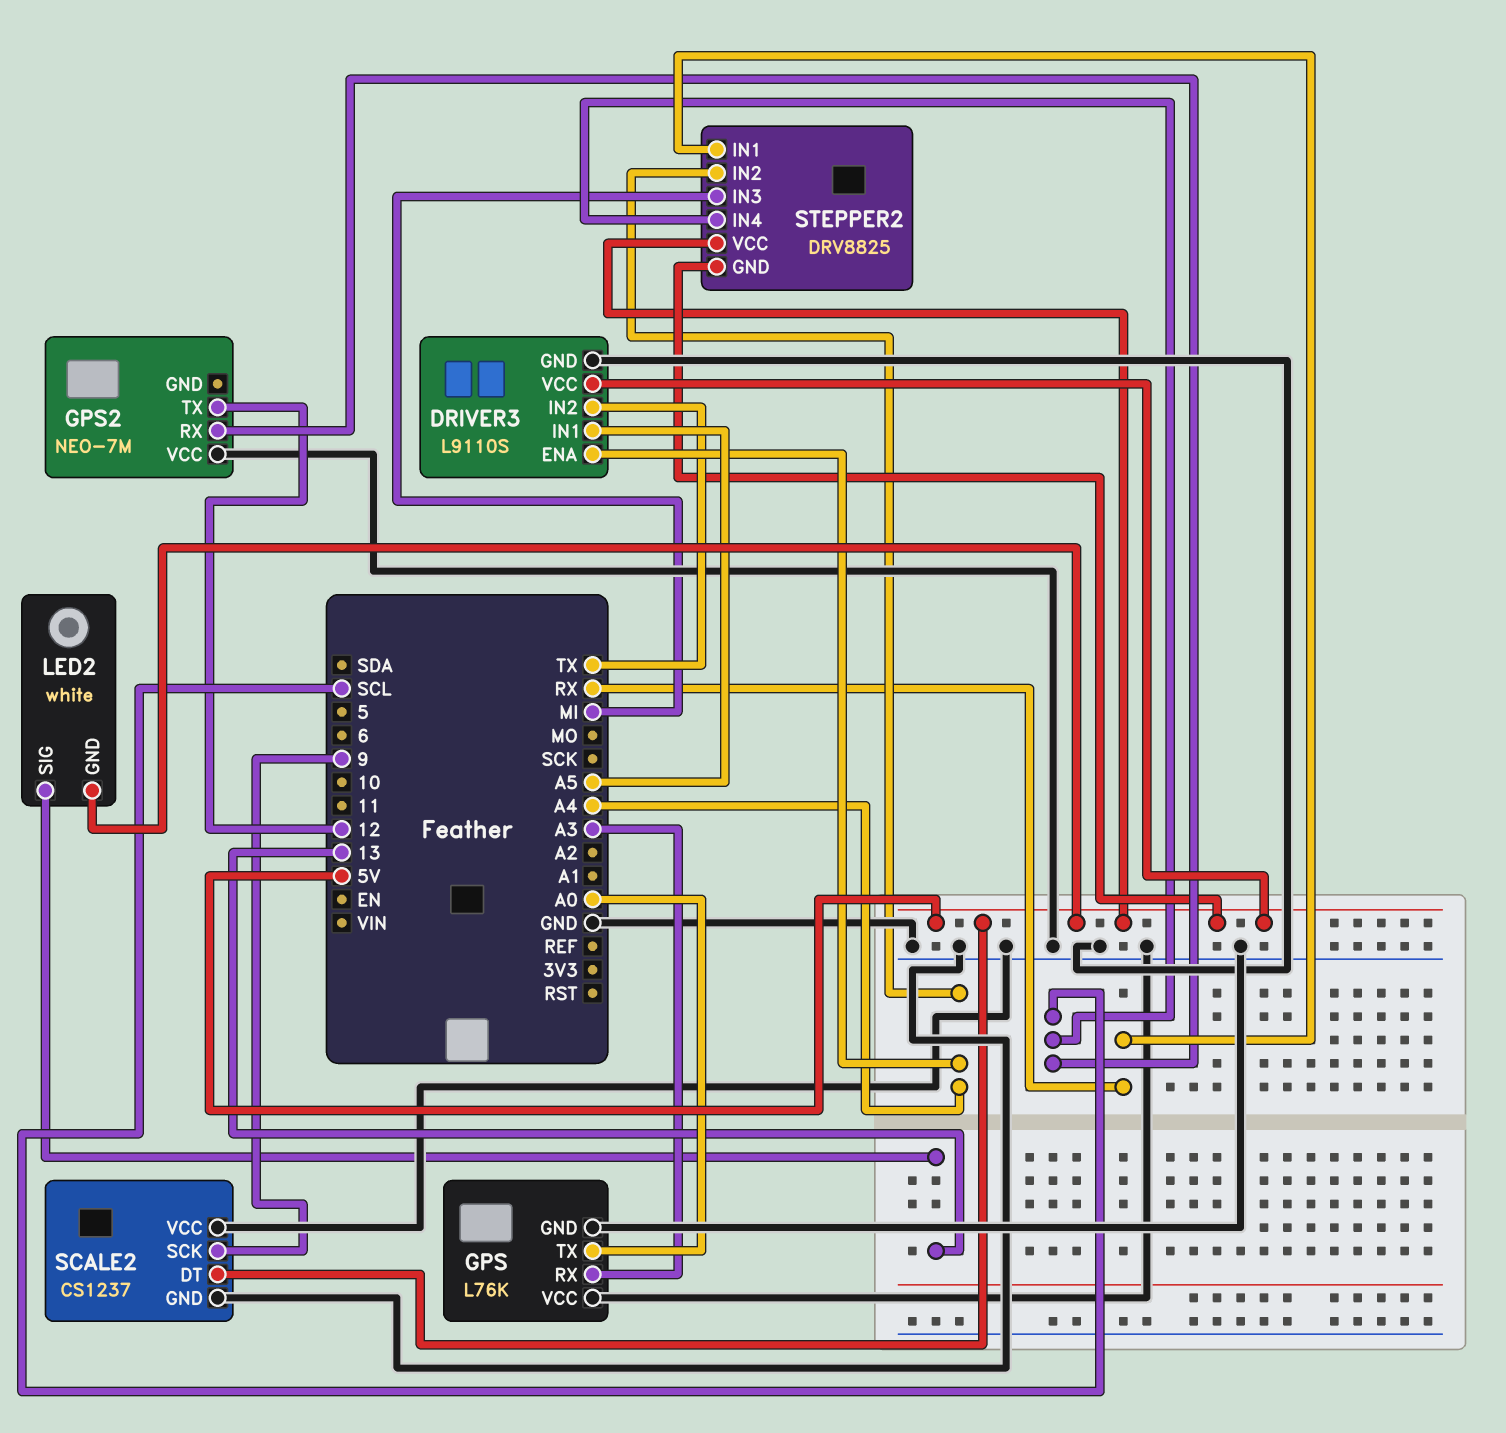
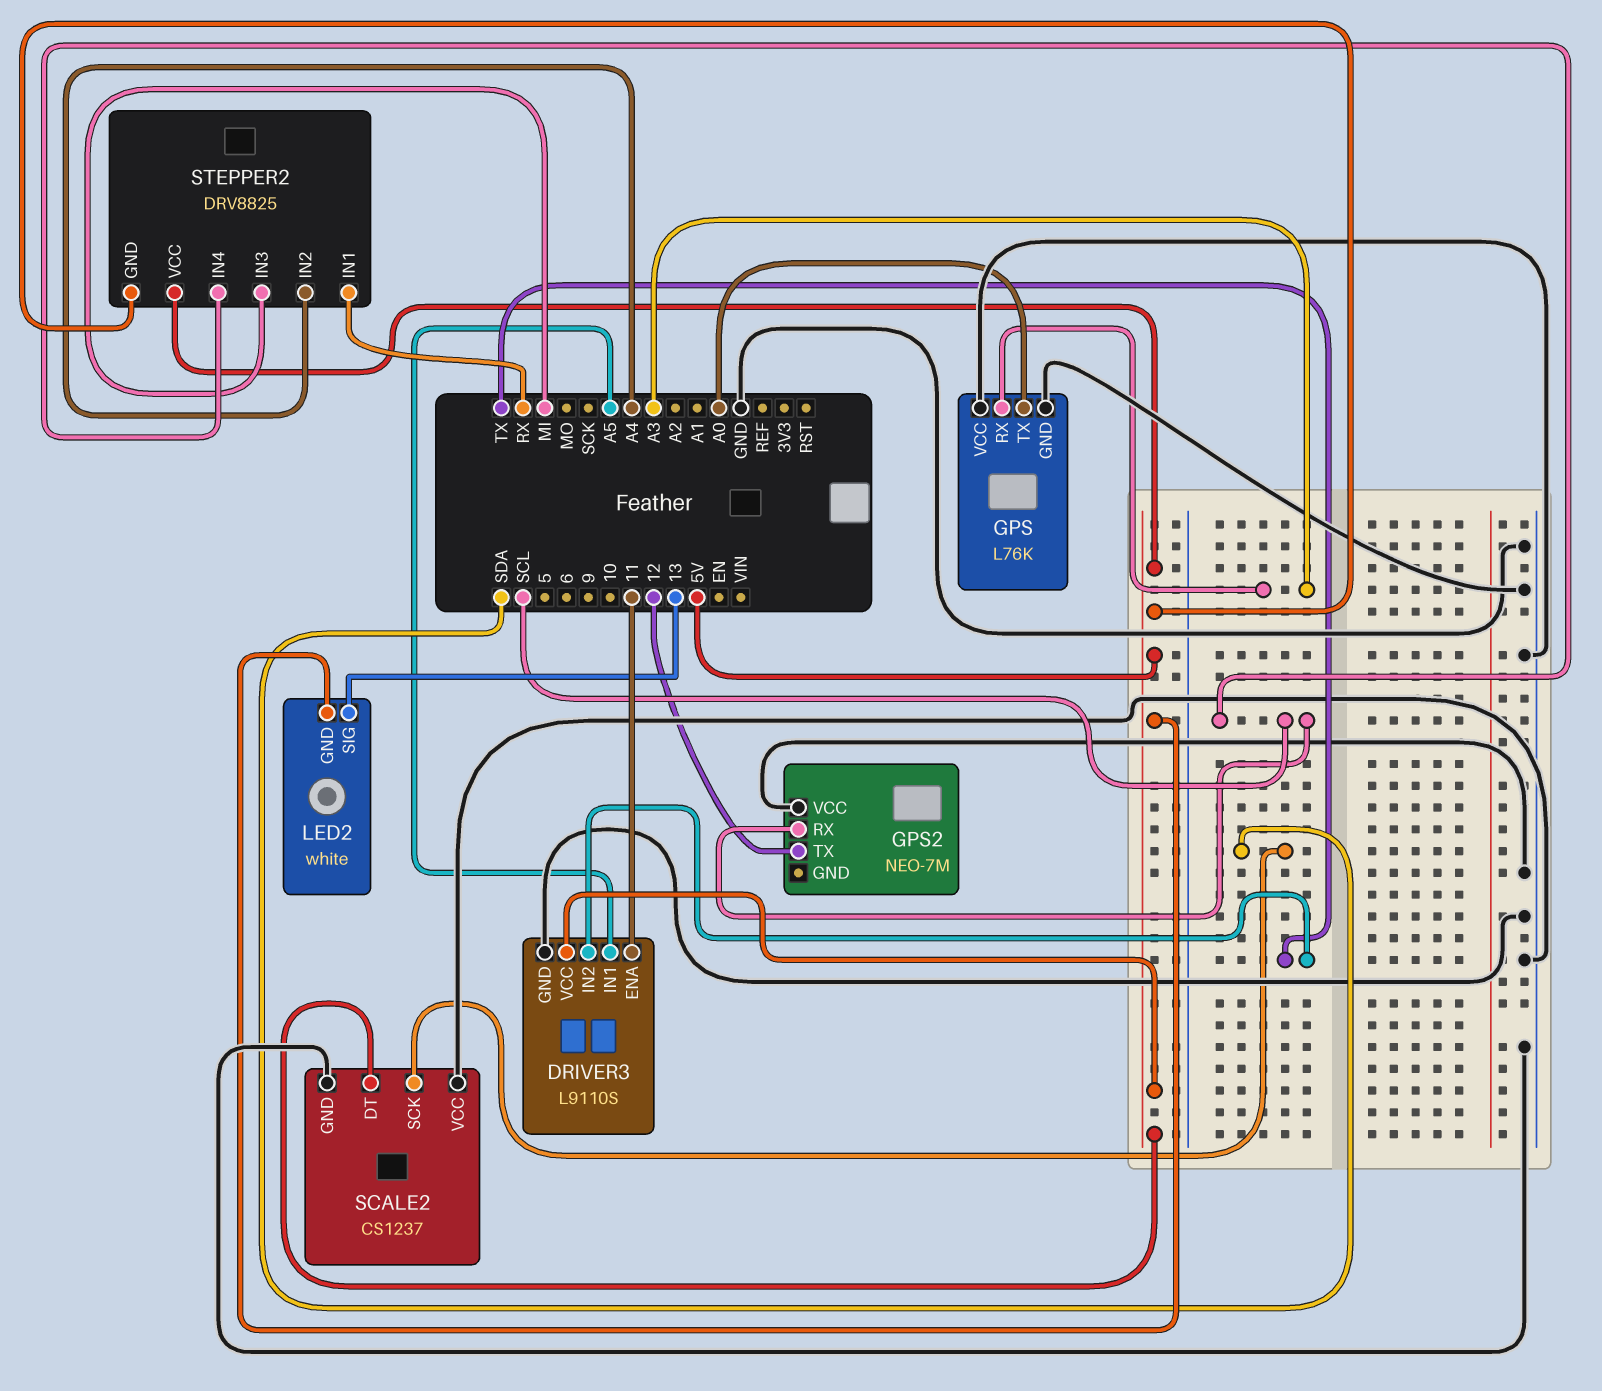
DRIVER3 pin ENA: A4 -> 11
SCALE2 pin SCK: 9 -> SDA

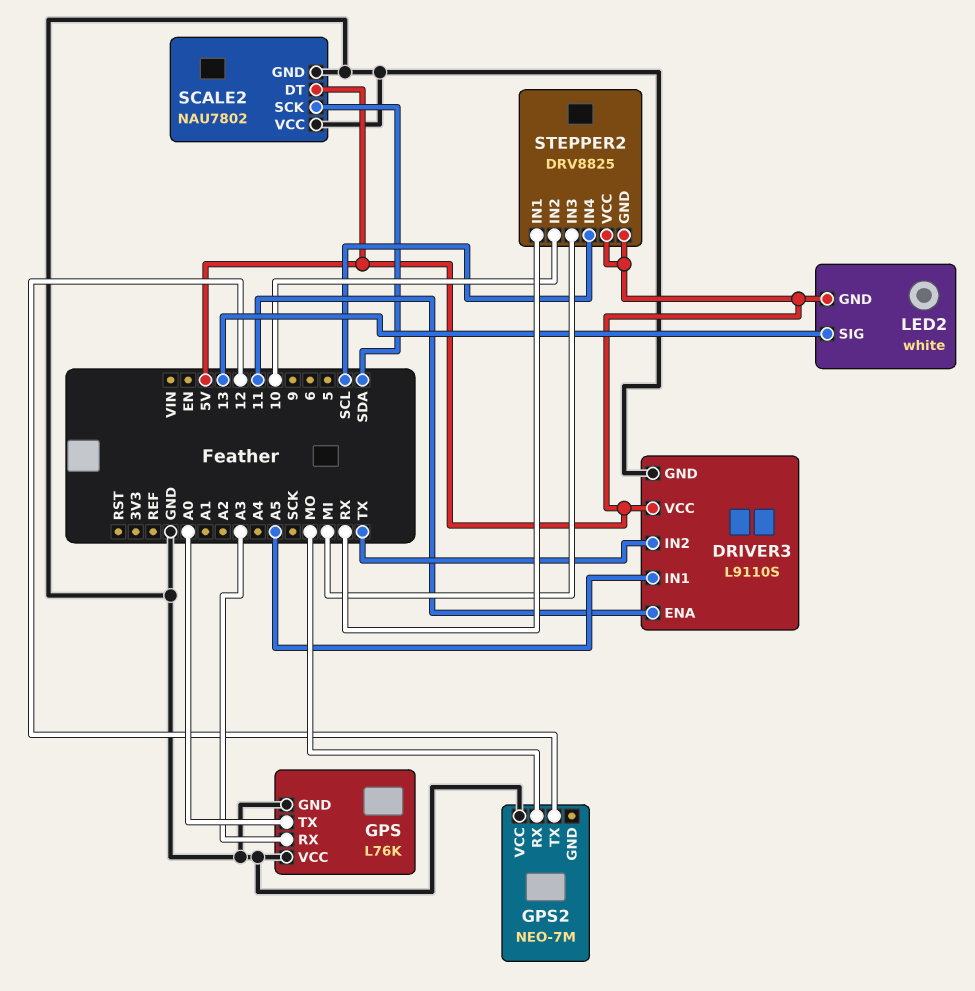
GPS2 pin RX: SCL -> MO
SCALE2: CS1237 -> NAU7802
STEPPER2 pin IN2: A4 -> 10

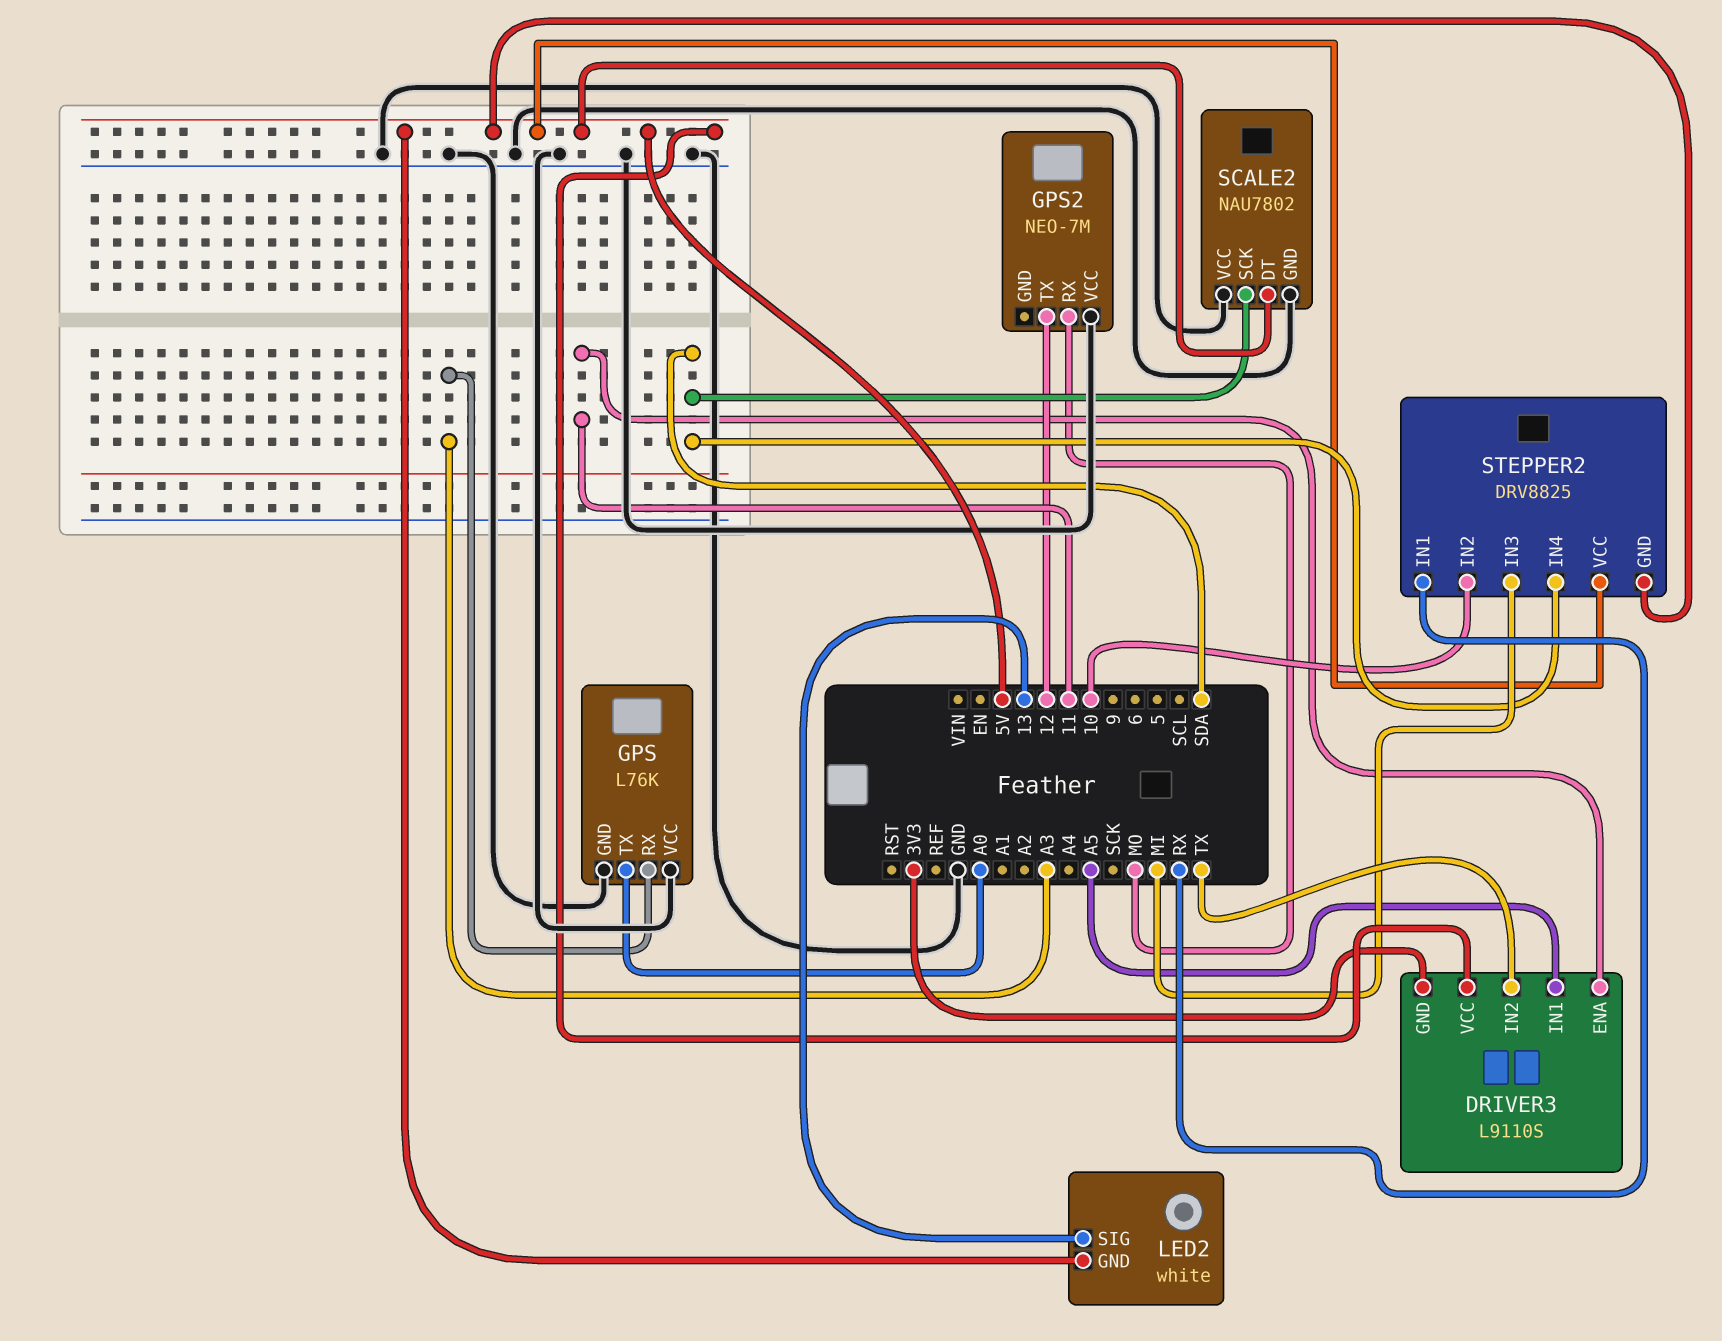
DRIVER3 pin GND: GND -> 3V3
STEPPER2 pin IN4: SCL -> SDA

